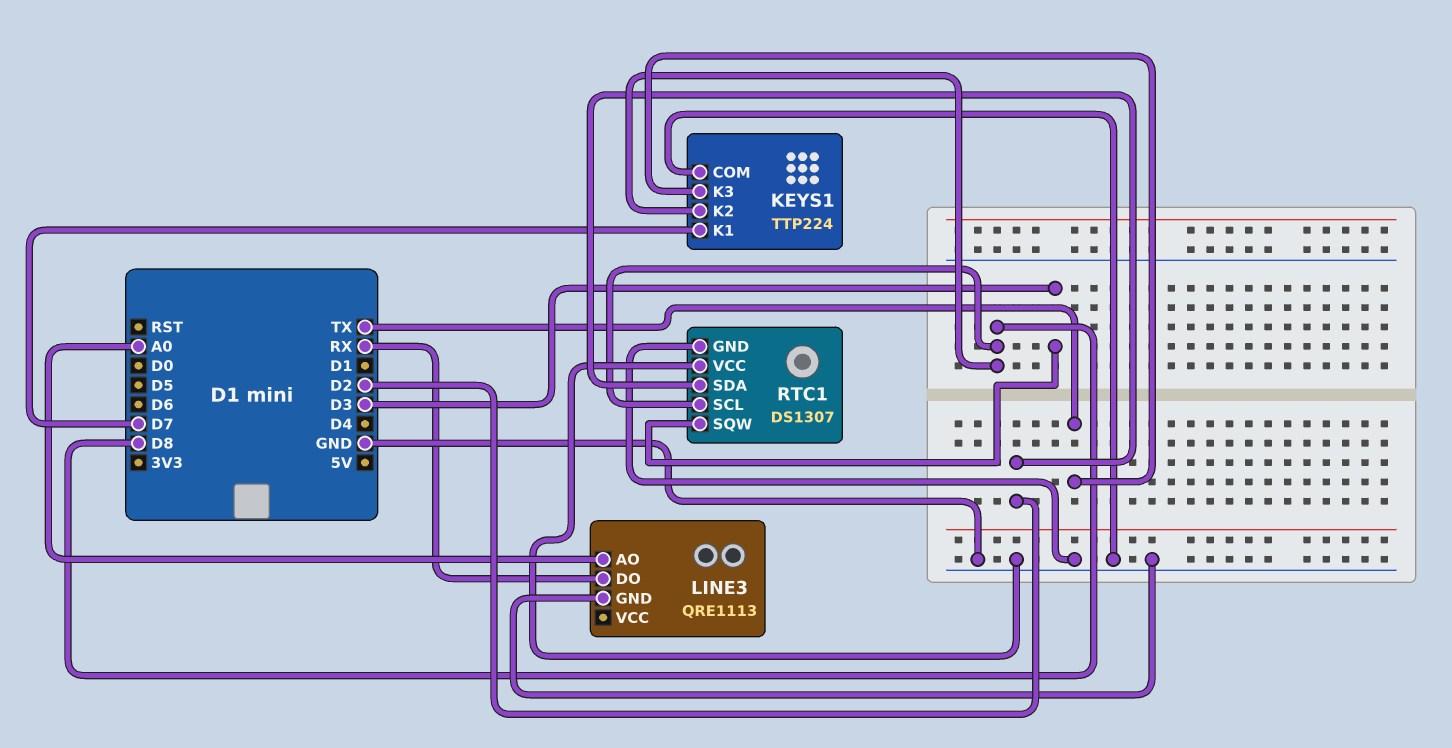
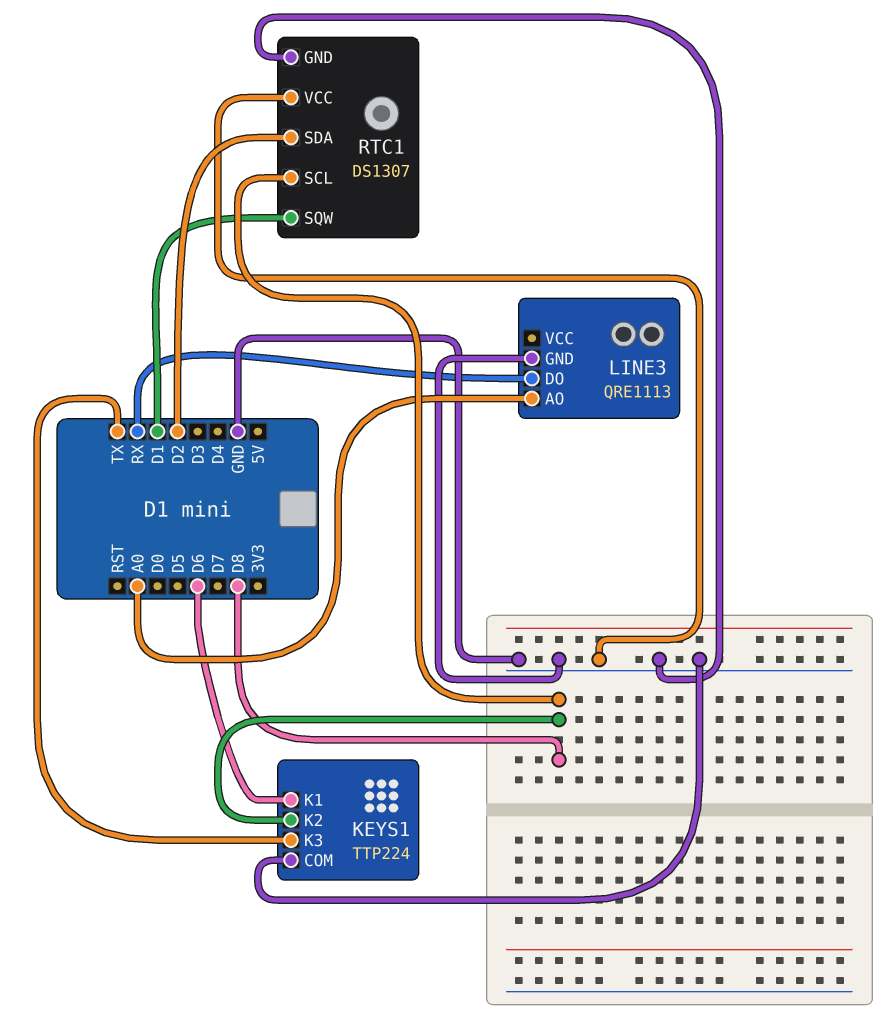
KEYS1 pin K1: D7 -> D6
RTC1 pin SQW: D3 -> D1

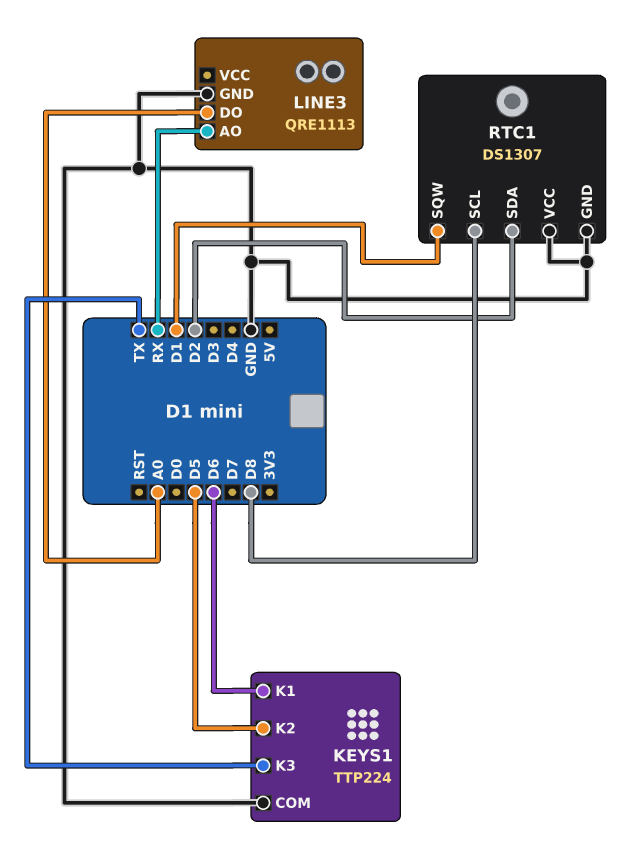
KEYS1 pin K2: D8 -> D5
LINE3 pin AO: A0 -> RX
LINE3 pin DO: RX -> A0

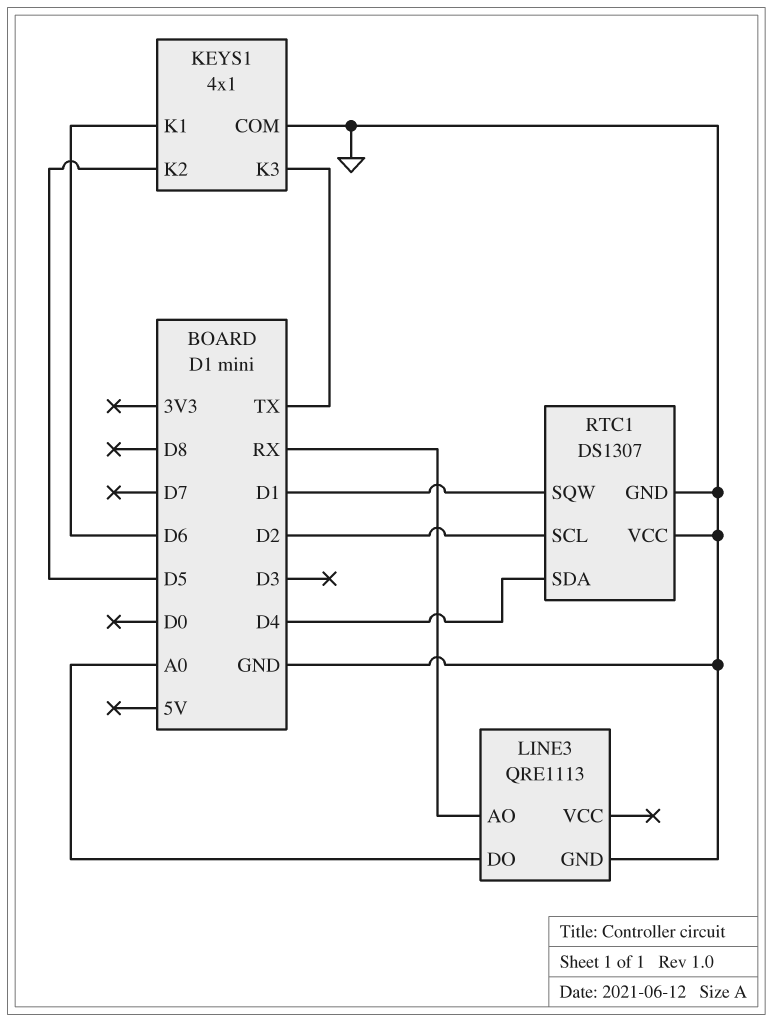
KEYS1: TTP224 -> 4x1
RTC1 pin SCL: D8 -> D2
RTC1 pin SDA: D2 -> D4

